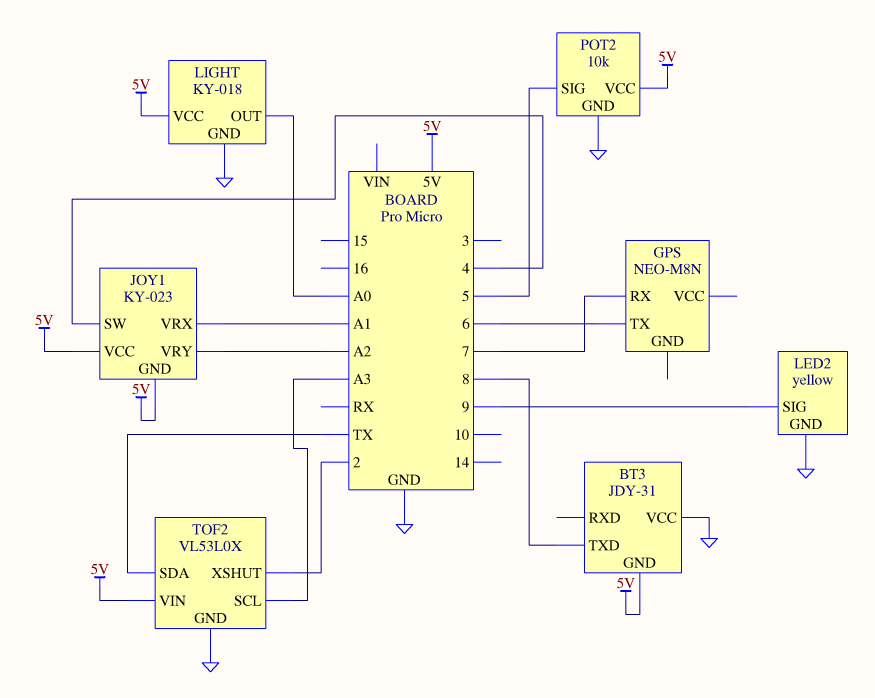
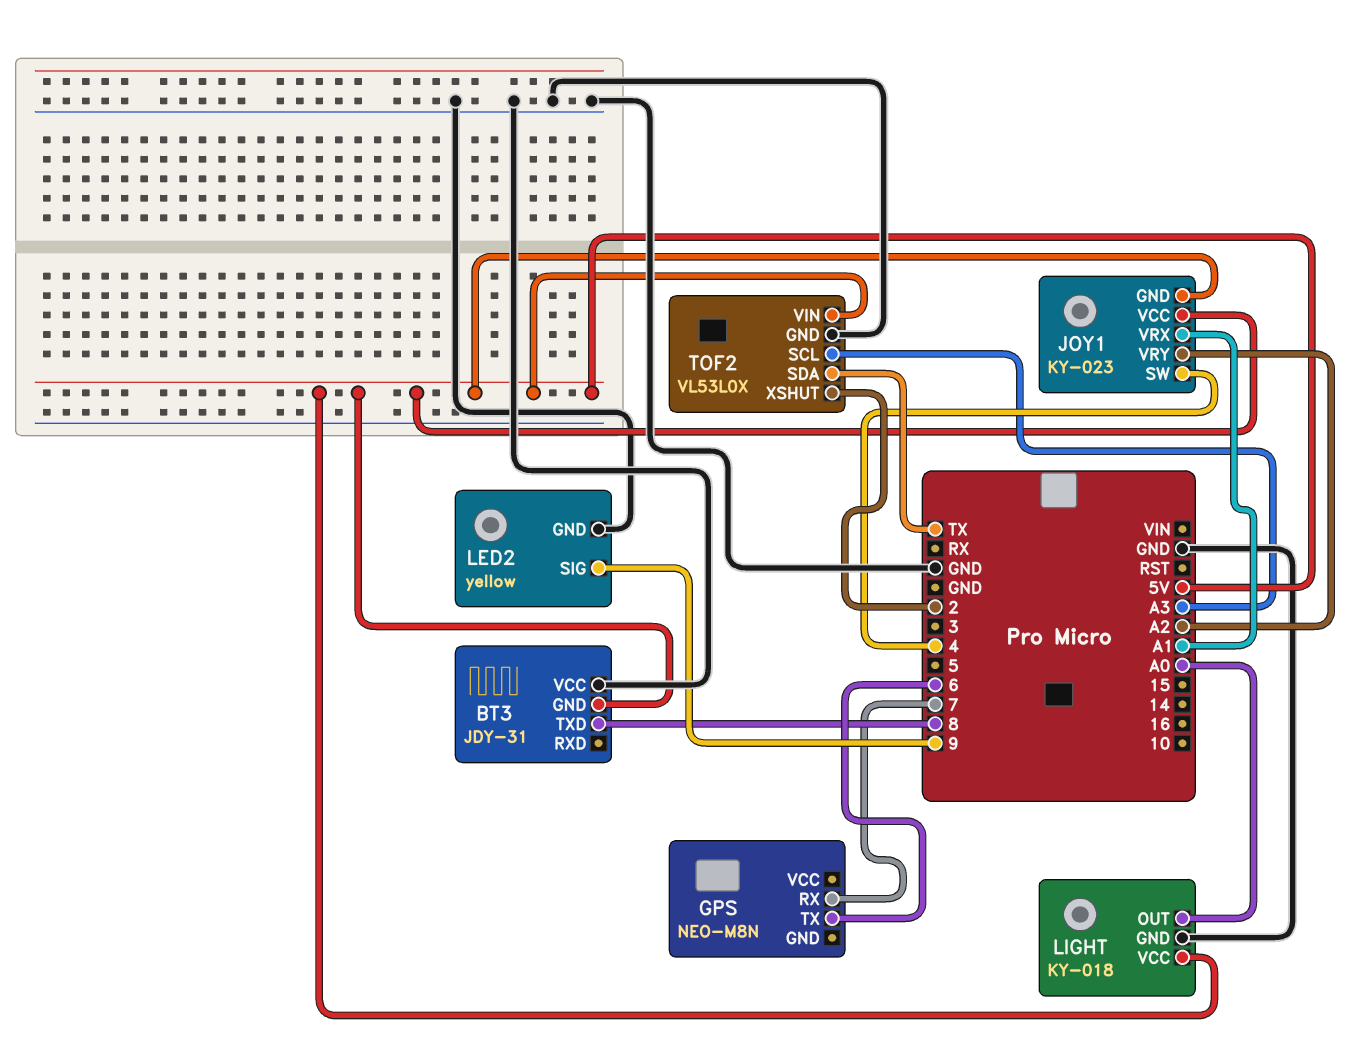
POT2: 10k -> none
POT2 pin GND: GND -> none
POT2 pin SIG: 5 -> none
POT2 pin VCC: 5V -> none

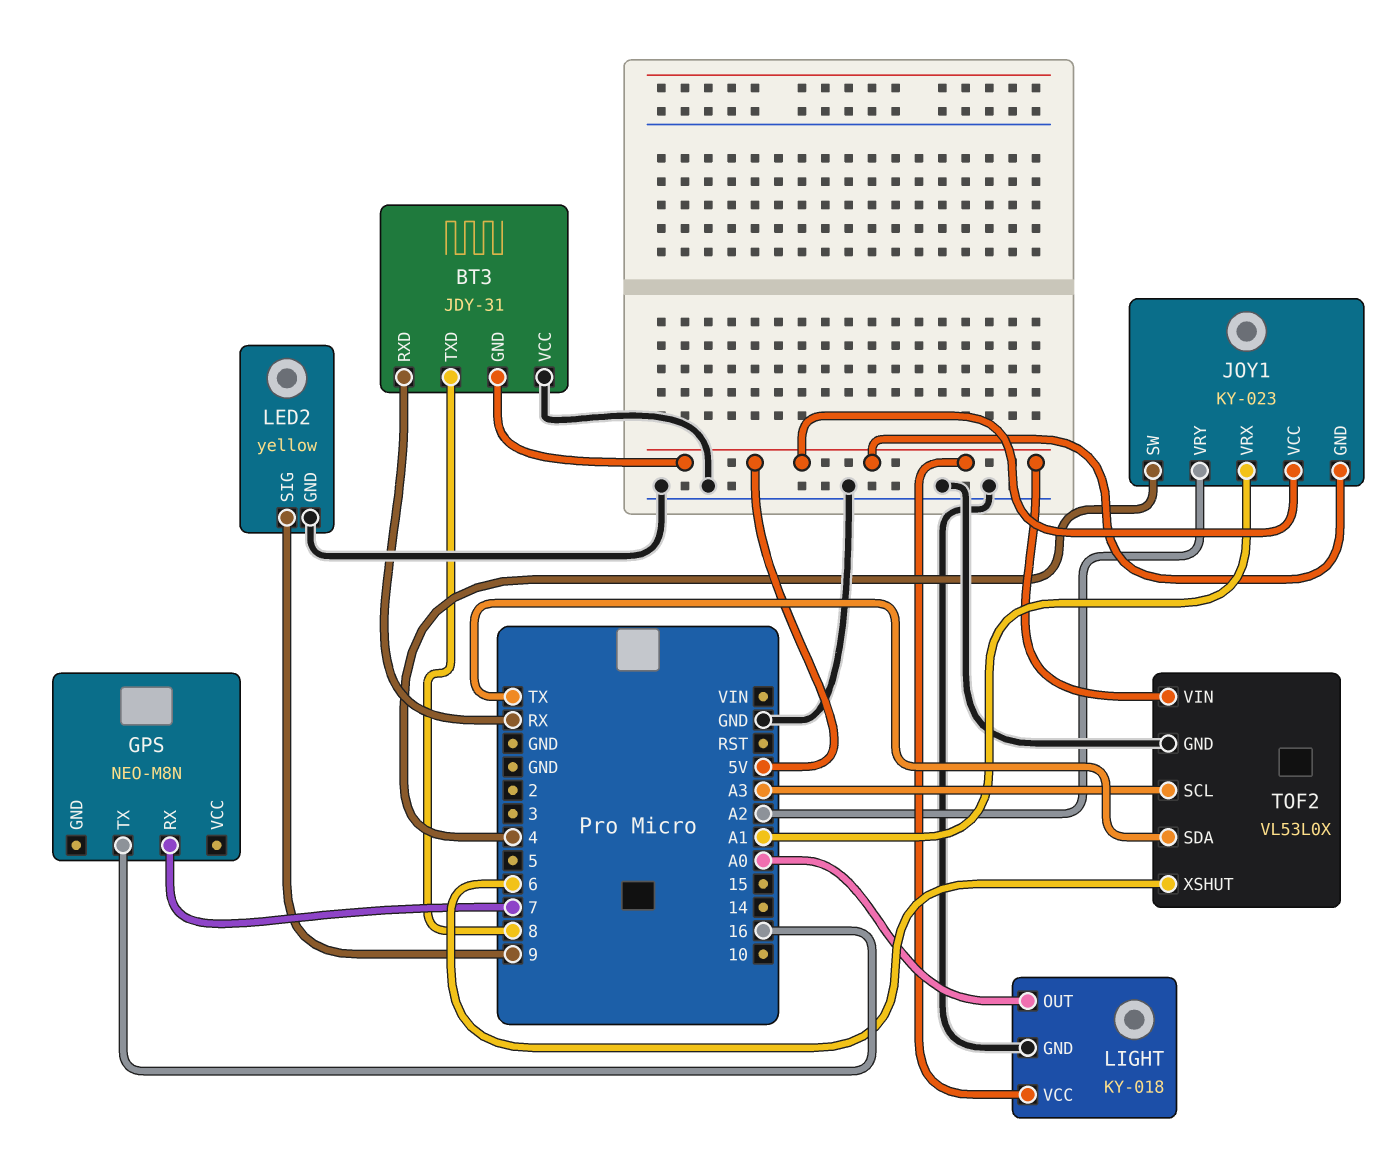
BT3 pin RXD: none -> RX
GPS pin TX: 6 -> 16
TOF2 pin XSHUT: 2 -> 6

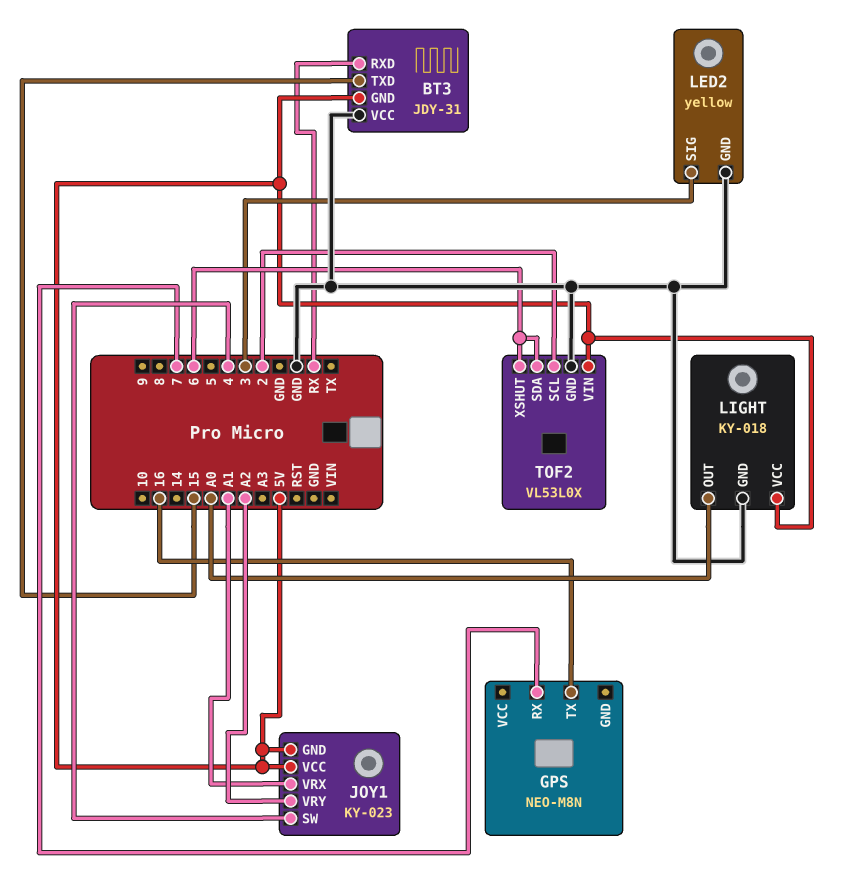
BT3 pin TXD: 8 -> 15
LED2 pin SIG: 9 -> 3
TOF2 pin SCL: A3 -> 2
TOF2 pin SDA: TX -> 6

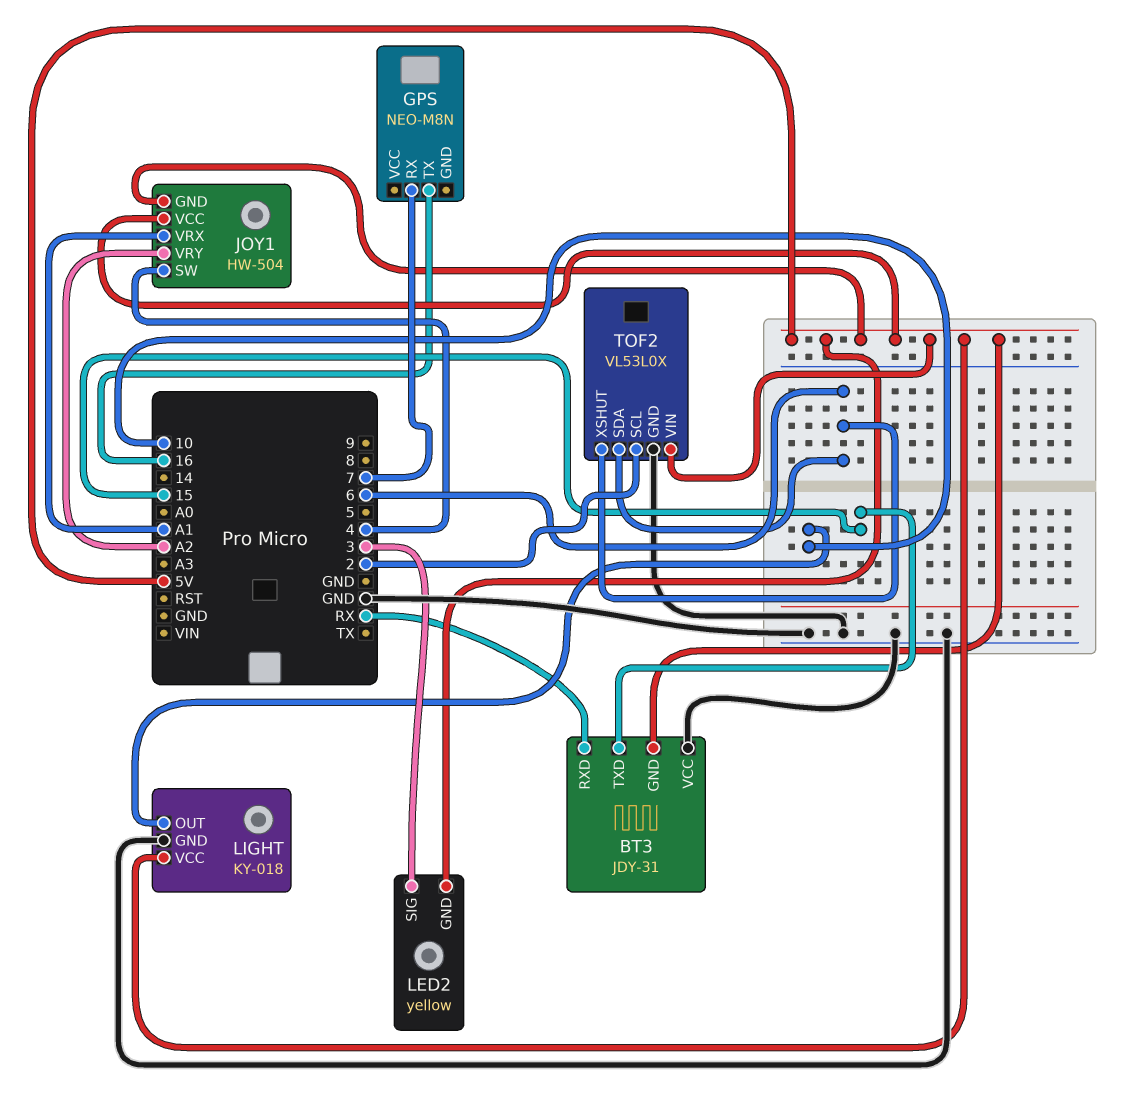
JOY1: KY-023 -> HW-504
LED2 pin GND: GND -> 5V
LIGHT pin OUT: A0 -> 10

